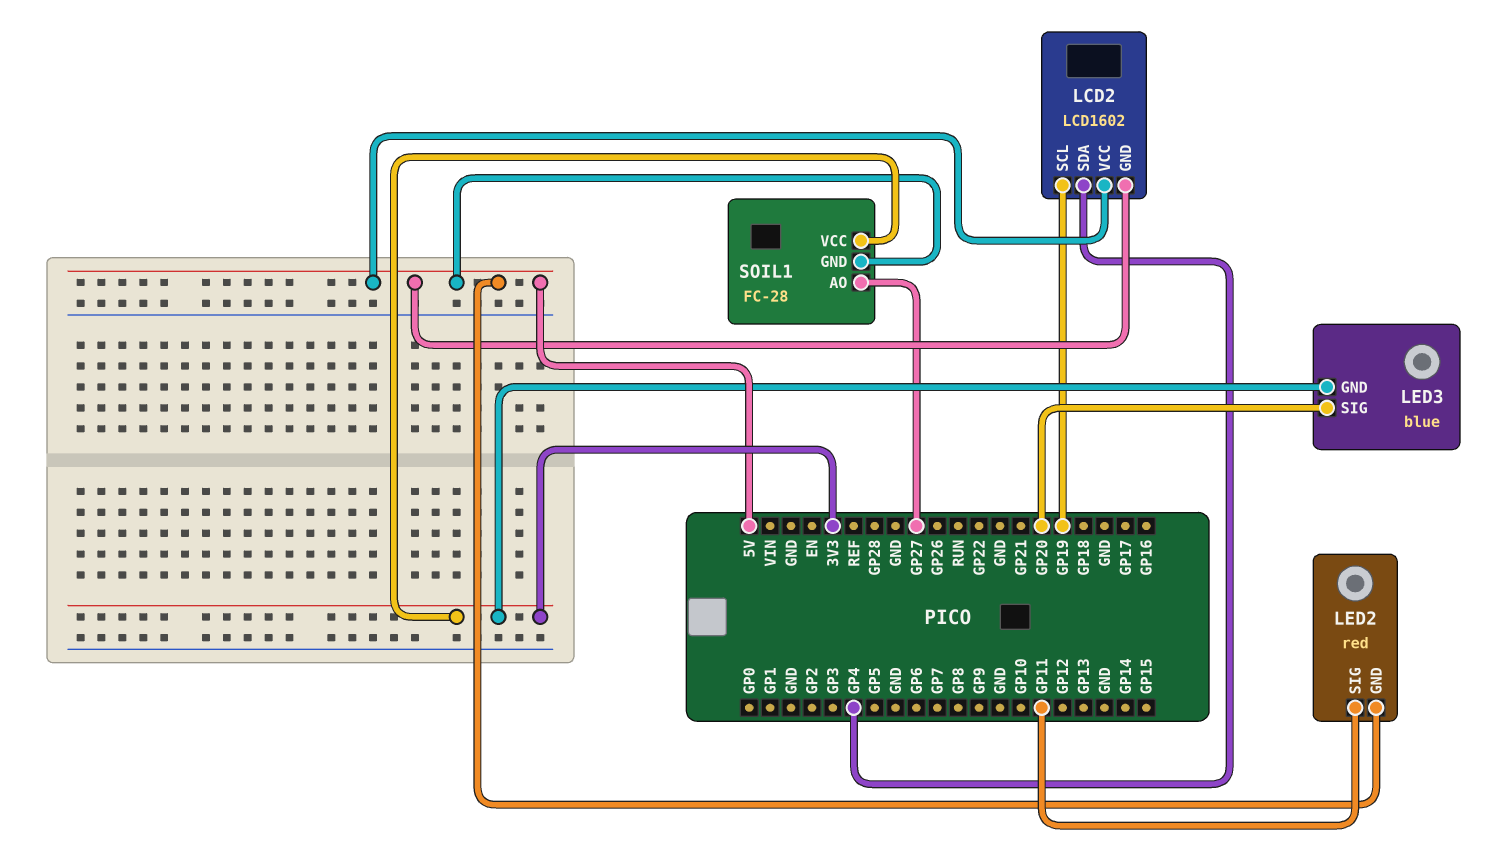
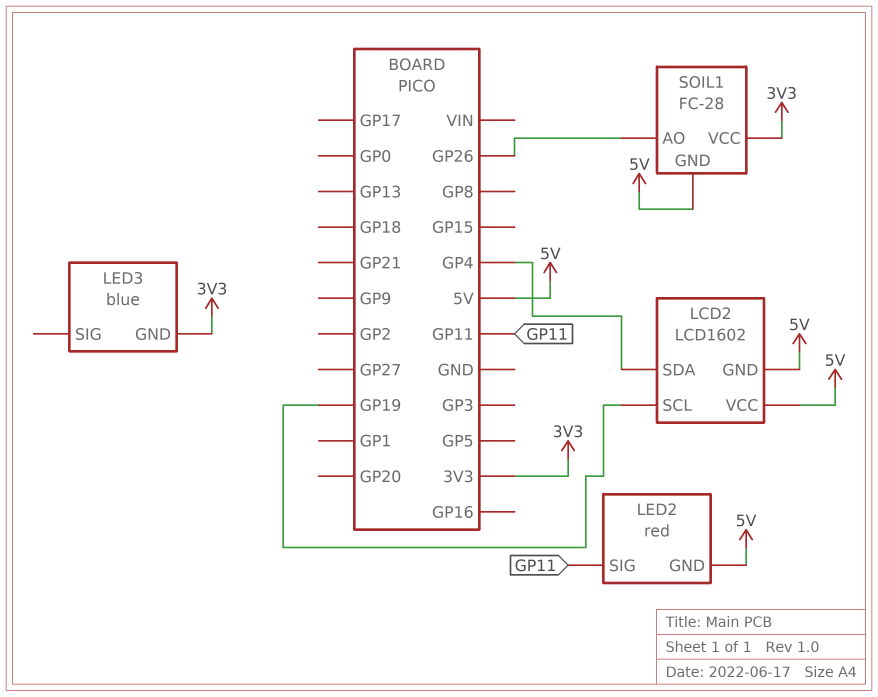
LED3 pin SIG: GP20 -> none
SOIL1 pin AO: GP27 -> GP26

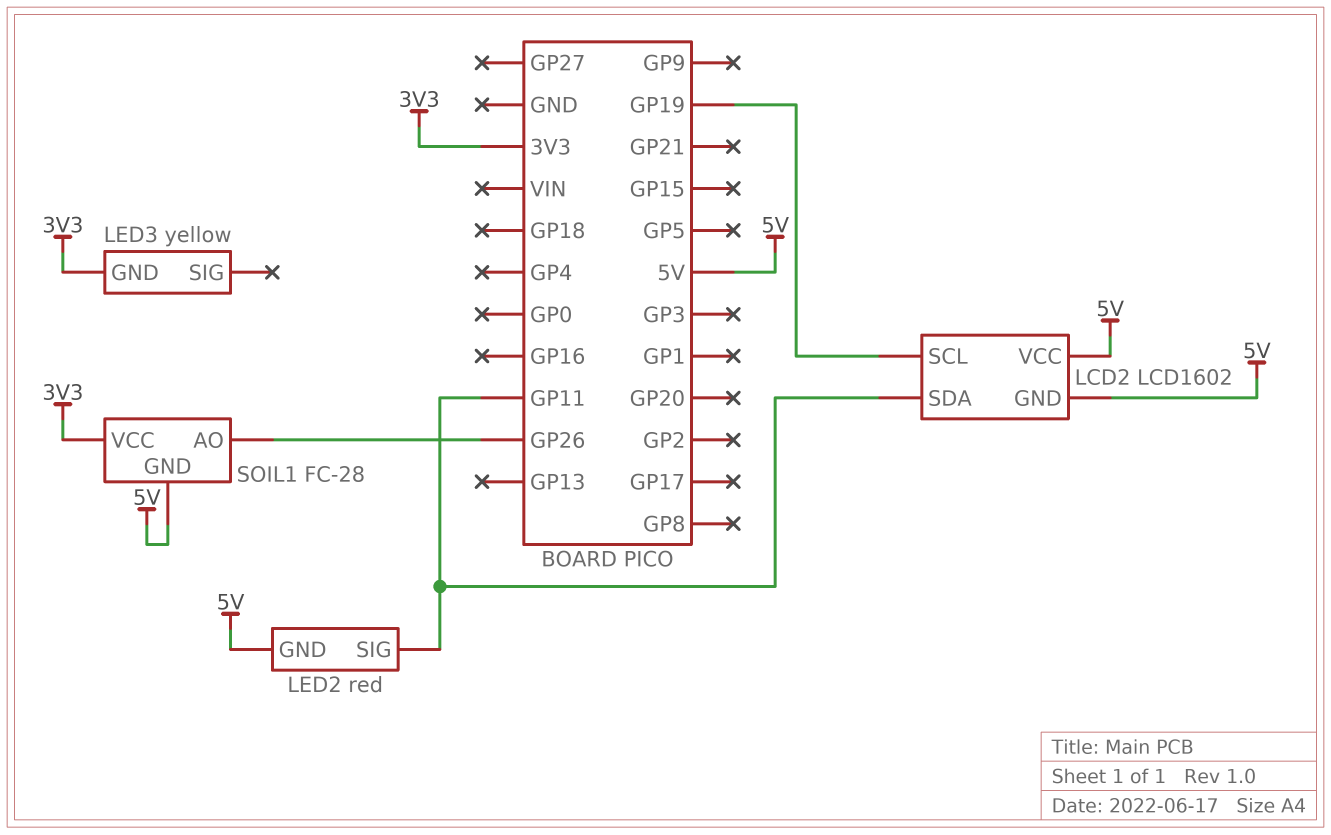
LCD2 pin SDA: GP4 -> GP11
LED3: blue -> yellow

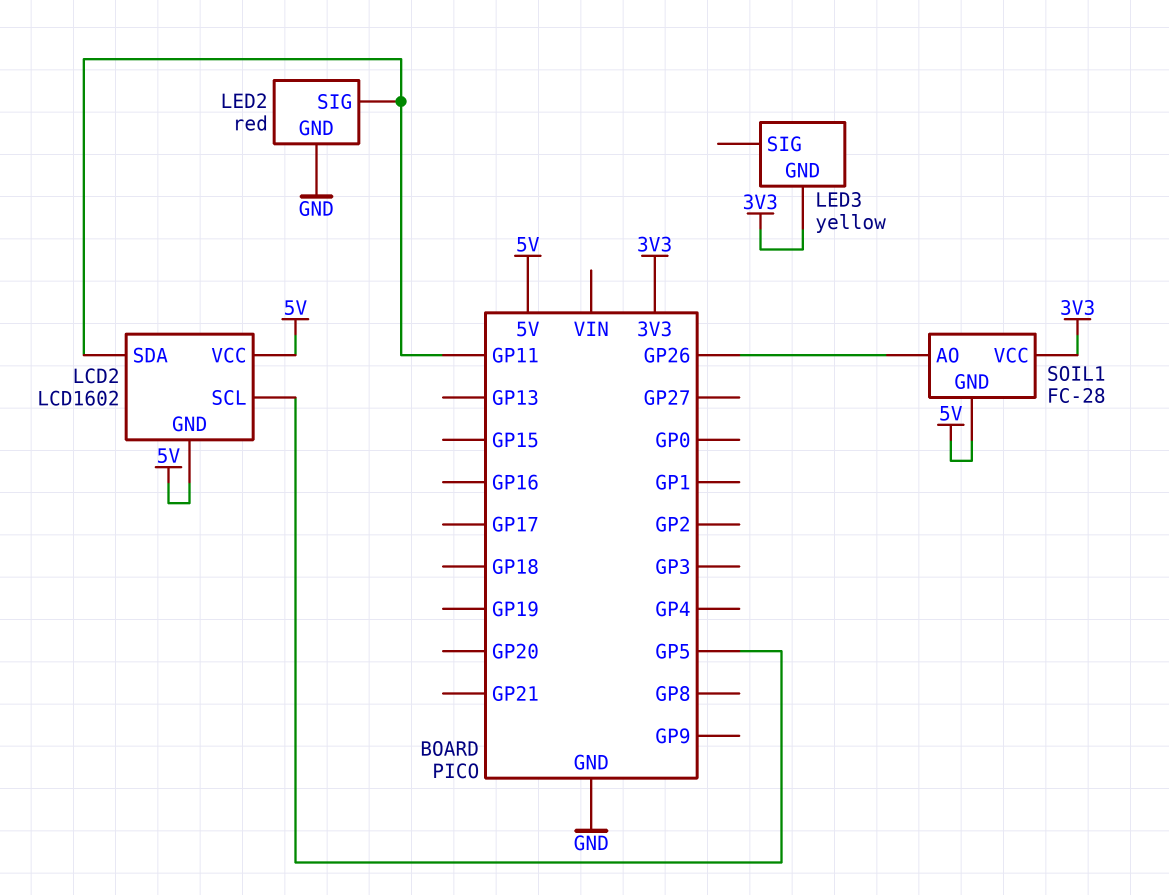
LCD2 pin SCL: GP19 -> GP5
LED2 pin GND: 5V -> GND

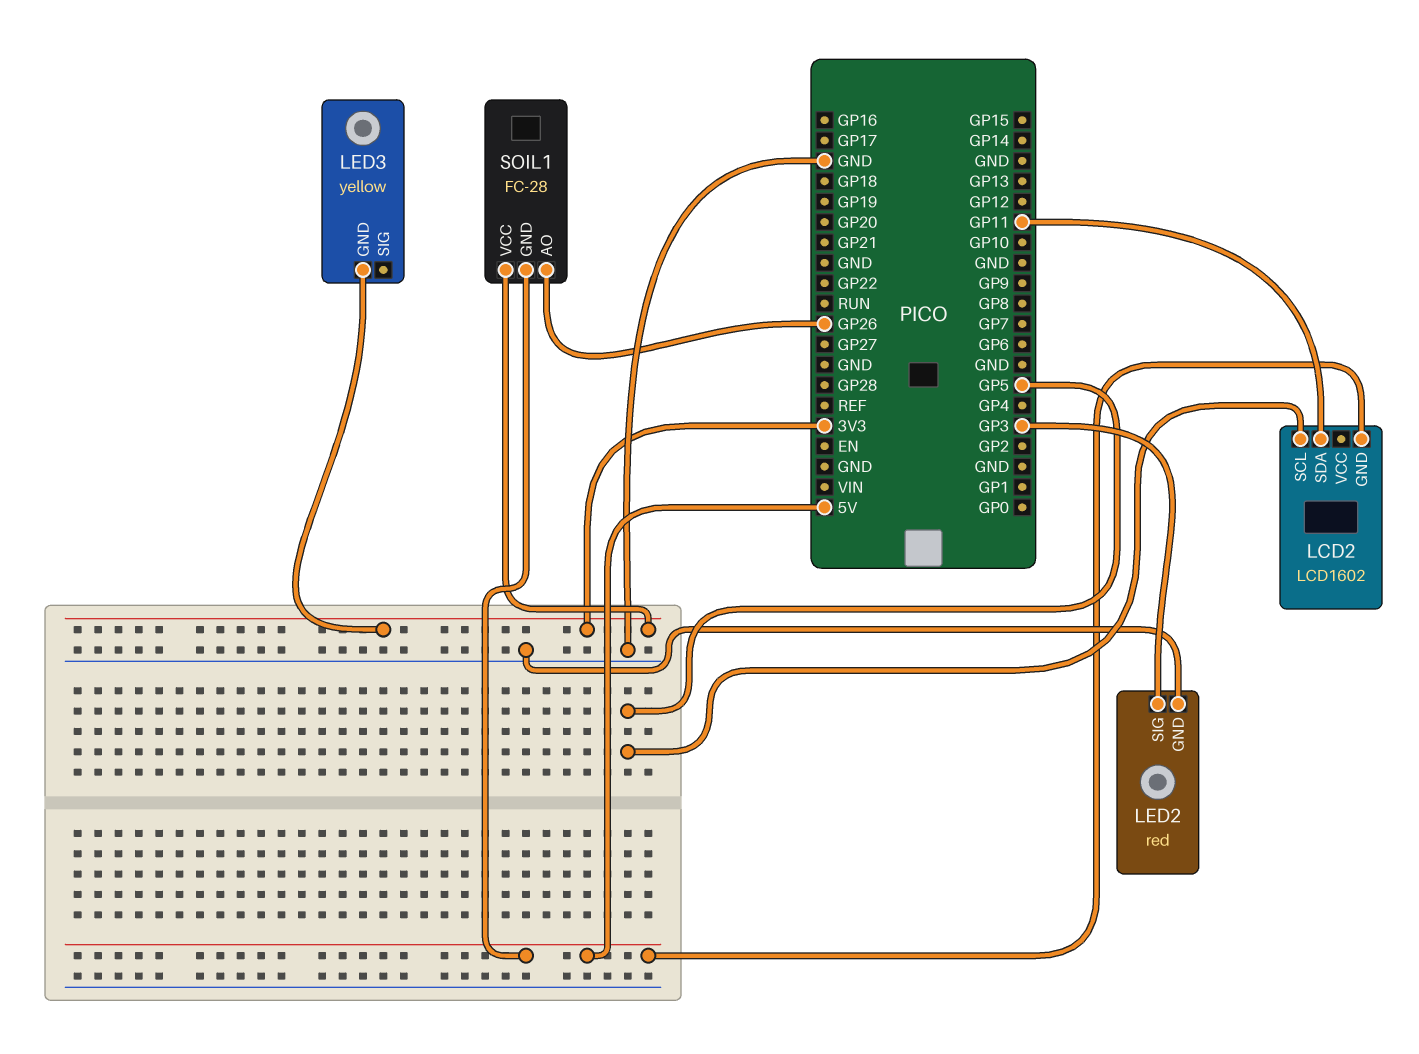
LCD2 pin VCC: 5V -> none
LED2 pin SIG: GP11 -> GP3

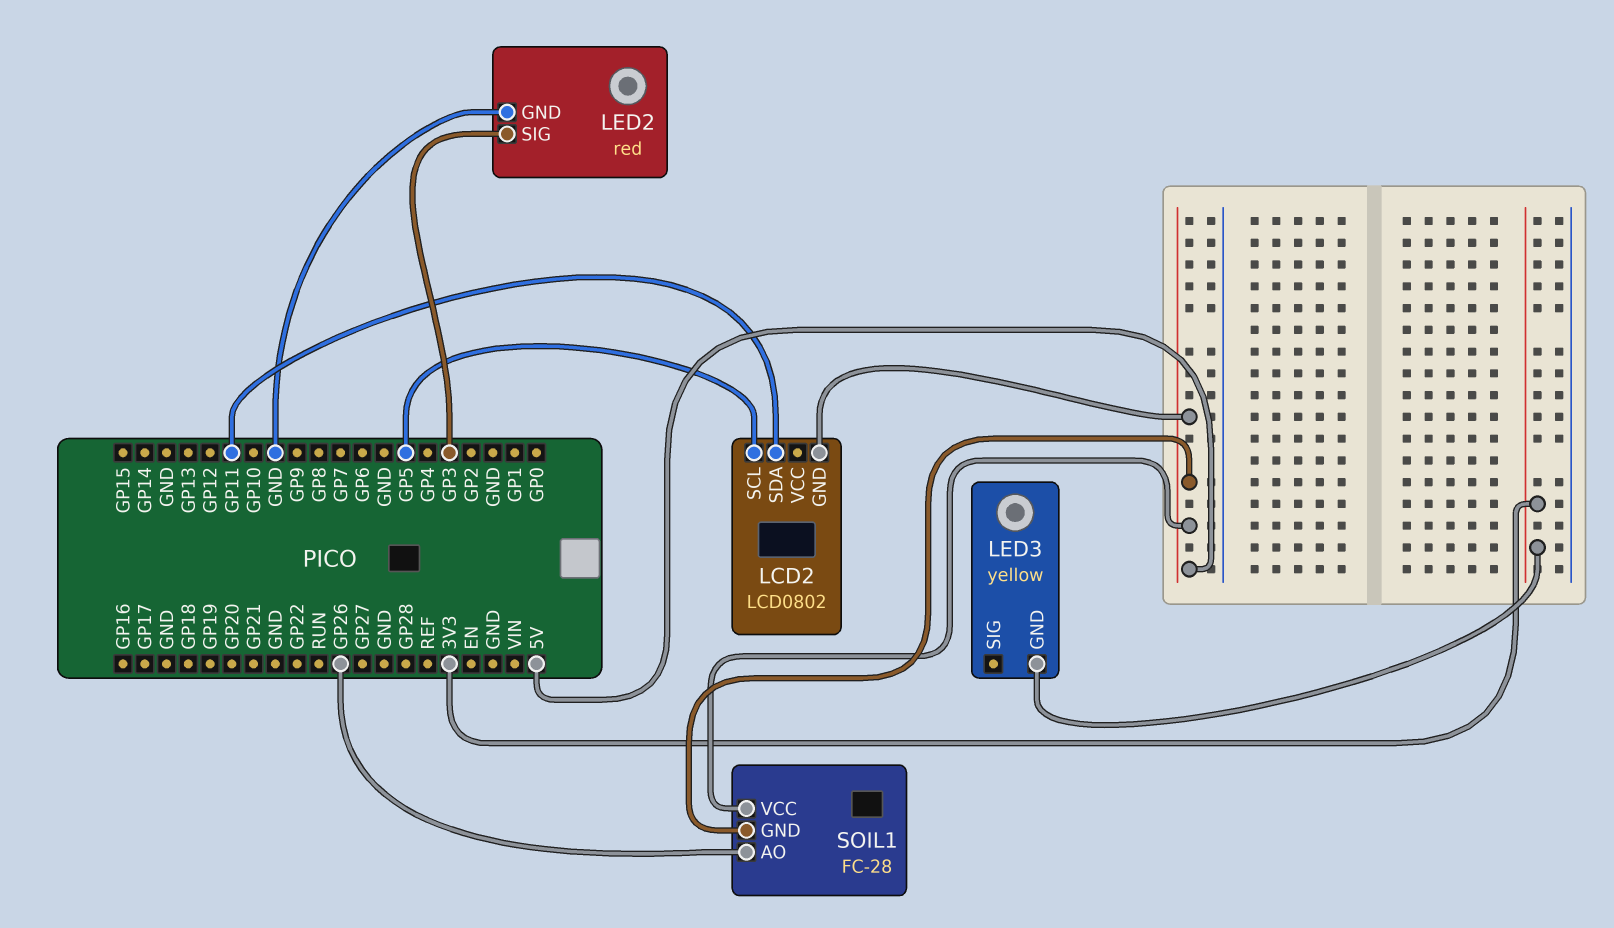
LCD2: LCD1602 -> LCD0802
SOIL1 pin VCC: 3V3 -> 5V

